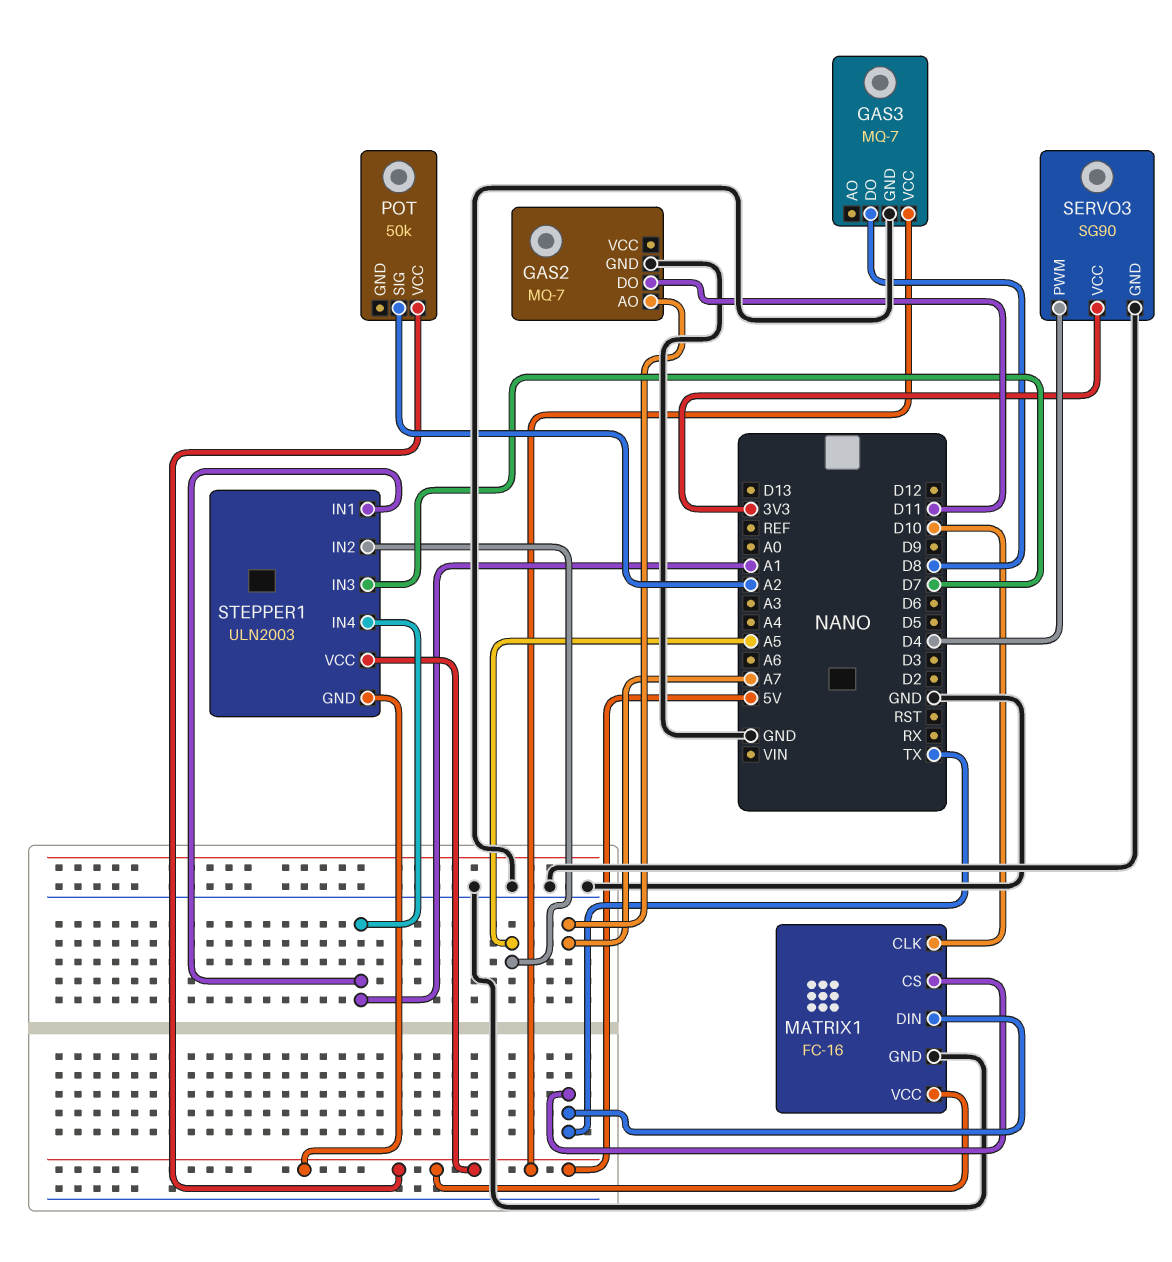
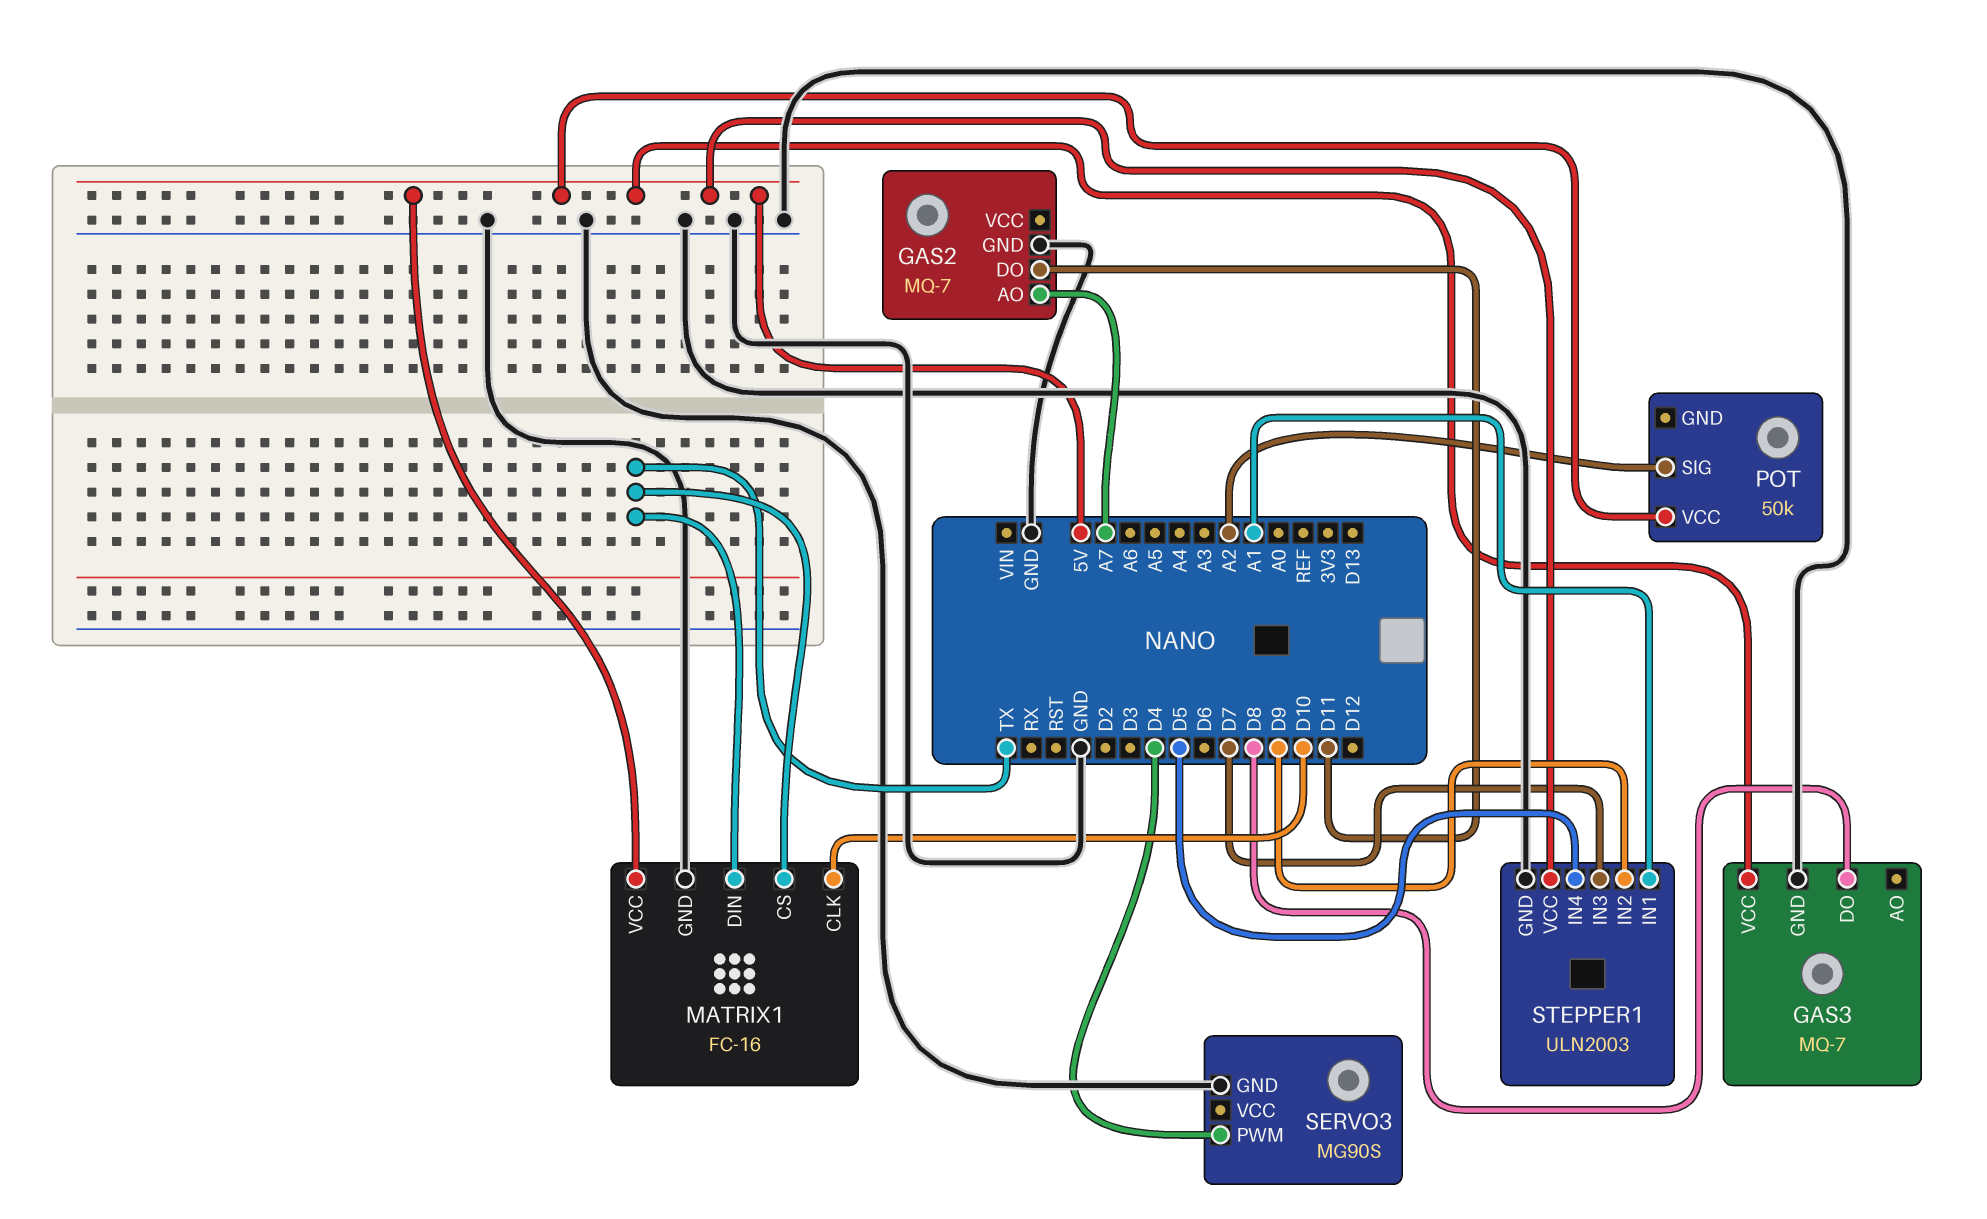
SERVO3: SG90 -> MG90S
SERVO3 pin VCC: 3V3 -> none
STEPPER1 pin GND: 5V -> GND
STEPPER1 pin IN2: A5 -> D9
STEPPER1 pin IN4: A1 -> D5

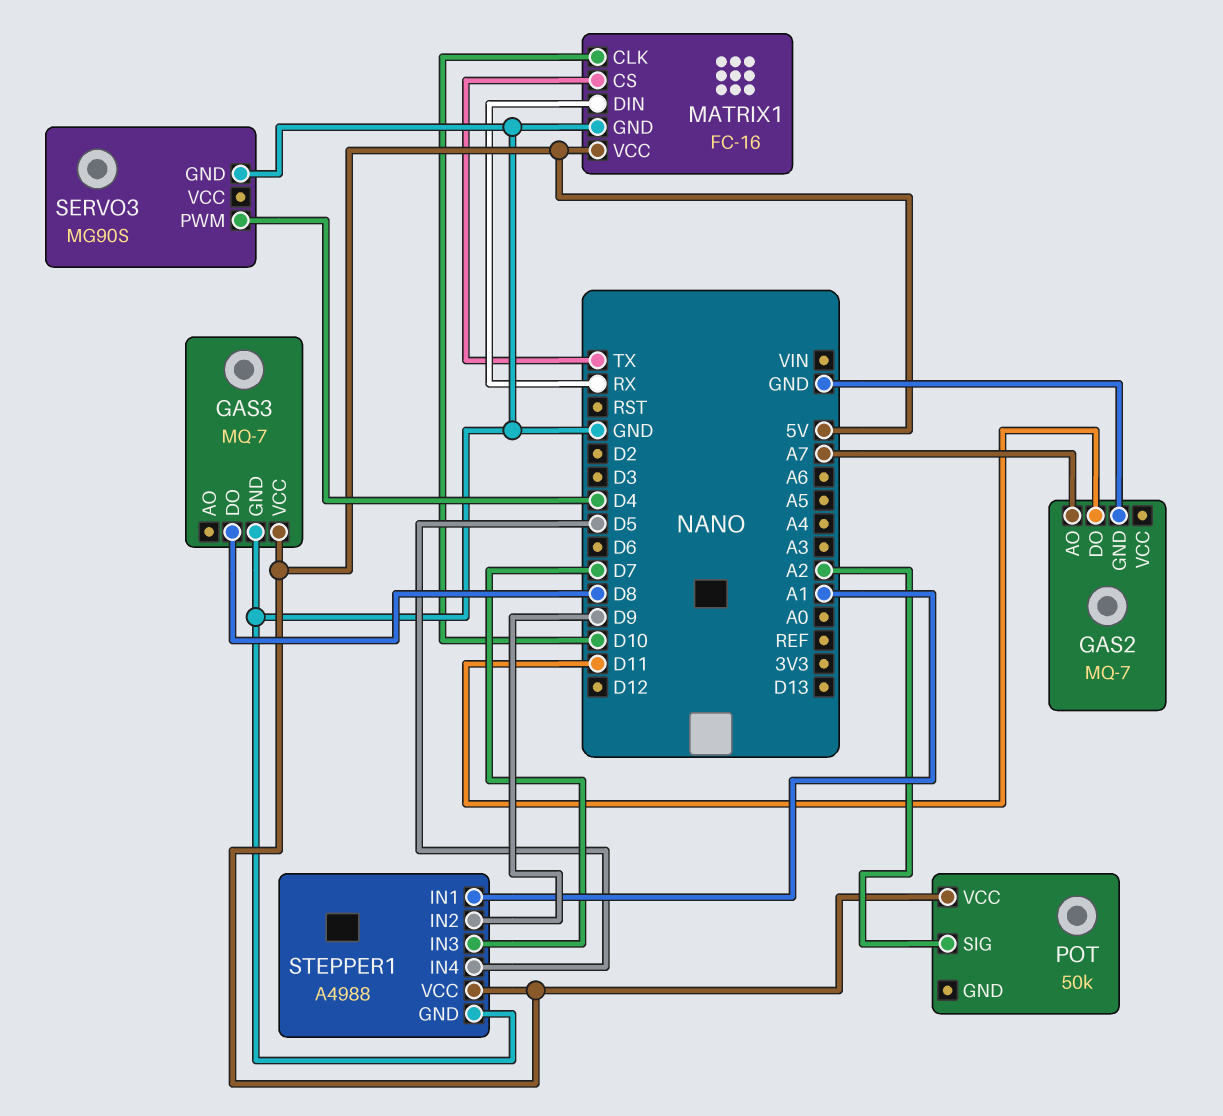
MATRIX1 pin DIN: TX -> RX
STEPPER1: ULN2003 -> A4988

